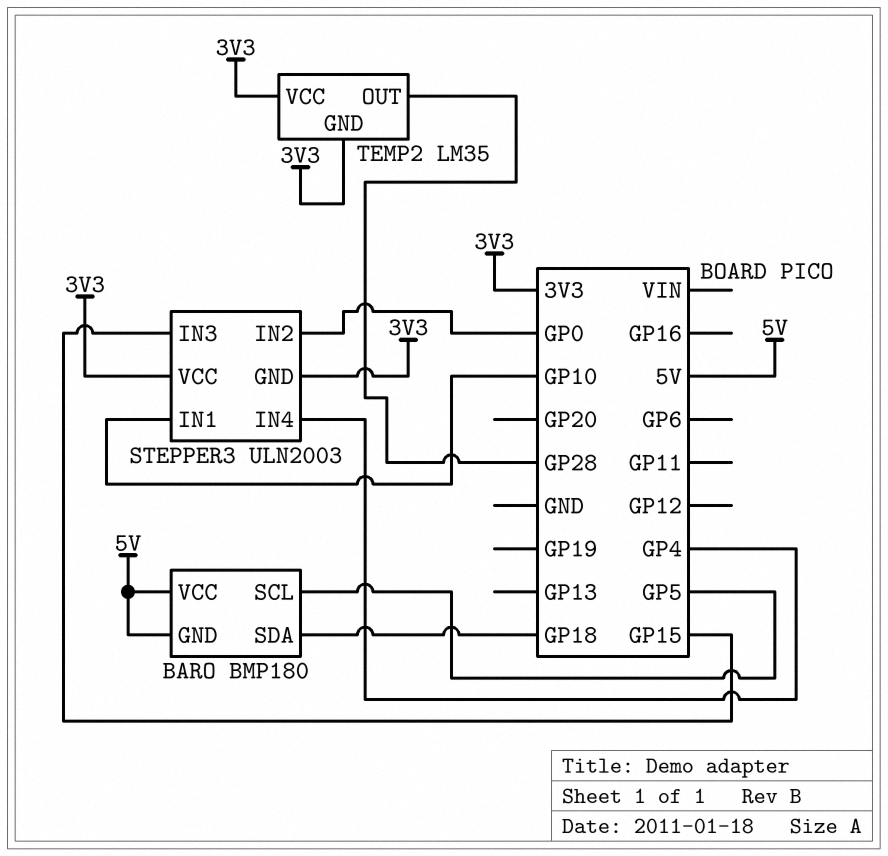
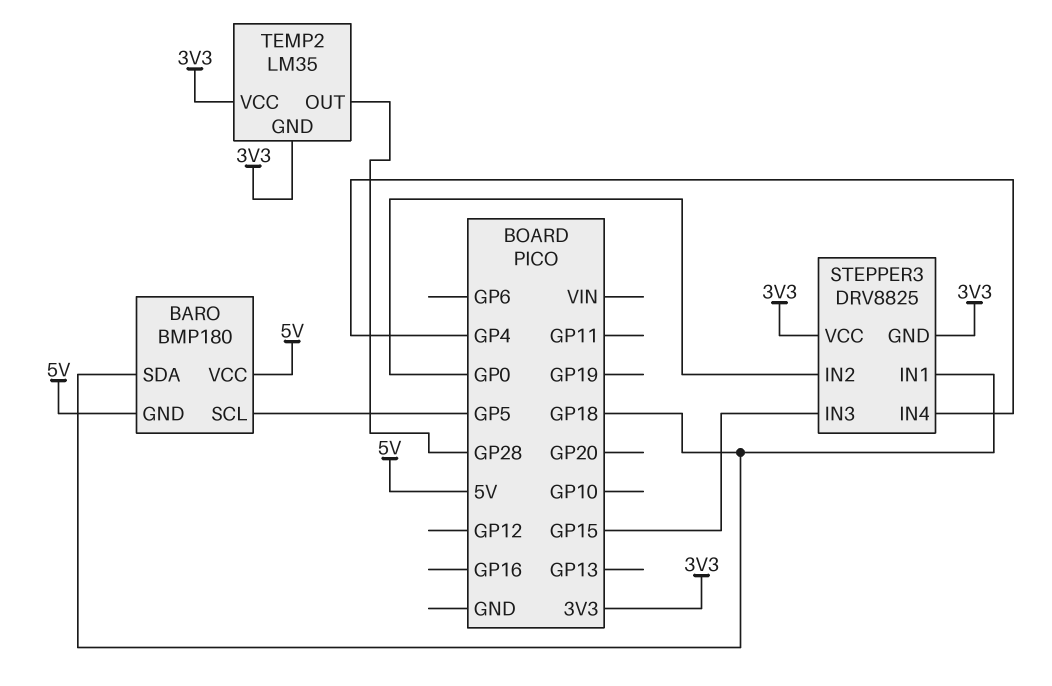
STEPPER3: ULN2003 -> DRV8825
STEPPER3 pin IN1: GP10 -> GP18

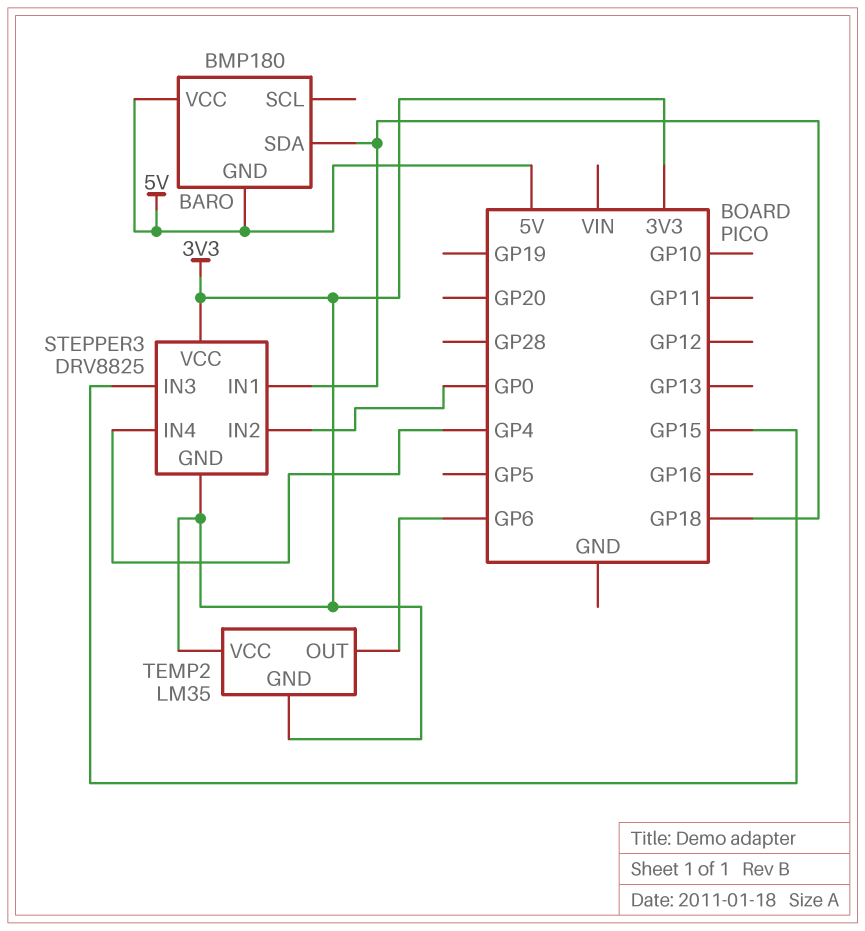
BARO pin SCL: GP5 -> none
TEMP2 pin OUT: GP28 -> GP6

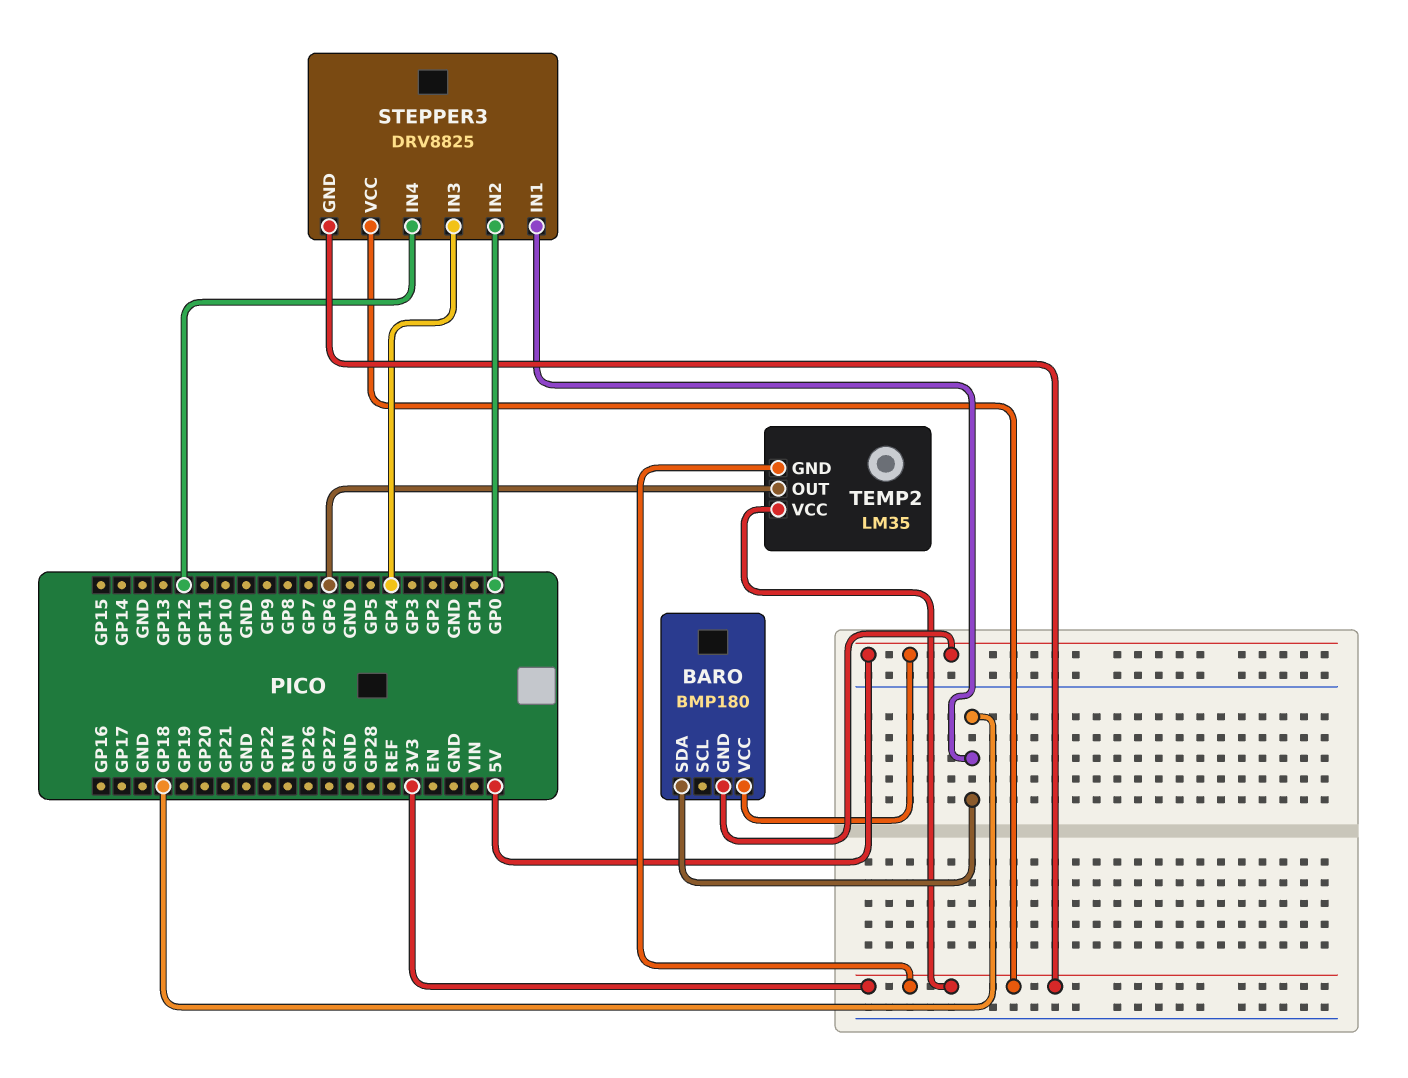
STEPPER3 pin IN3: GP15 -> GP4
STEPPER3 pin IN4: GP4 -> GP12

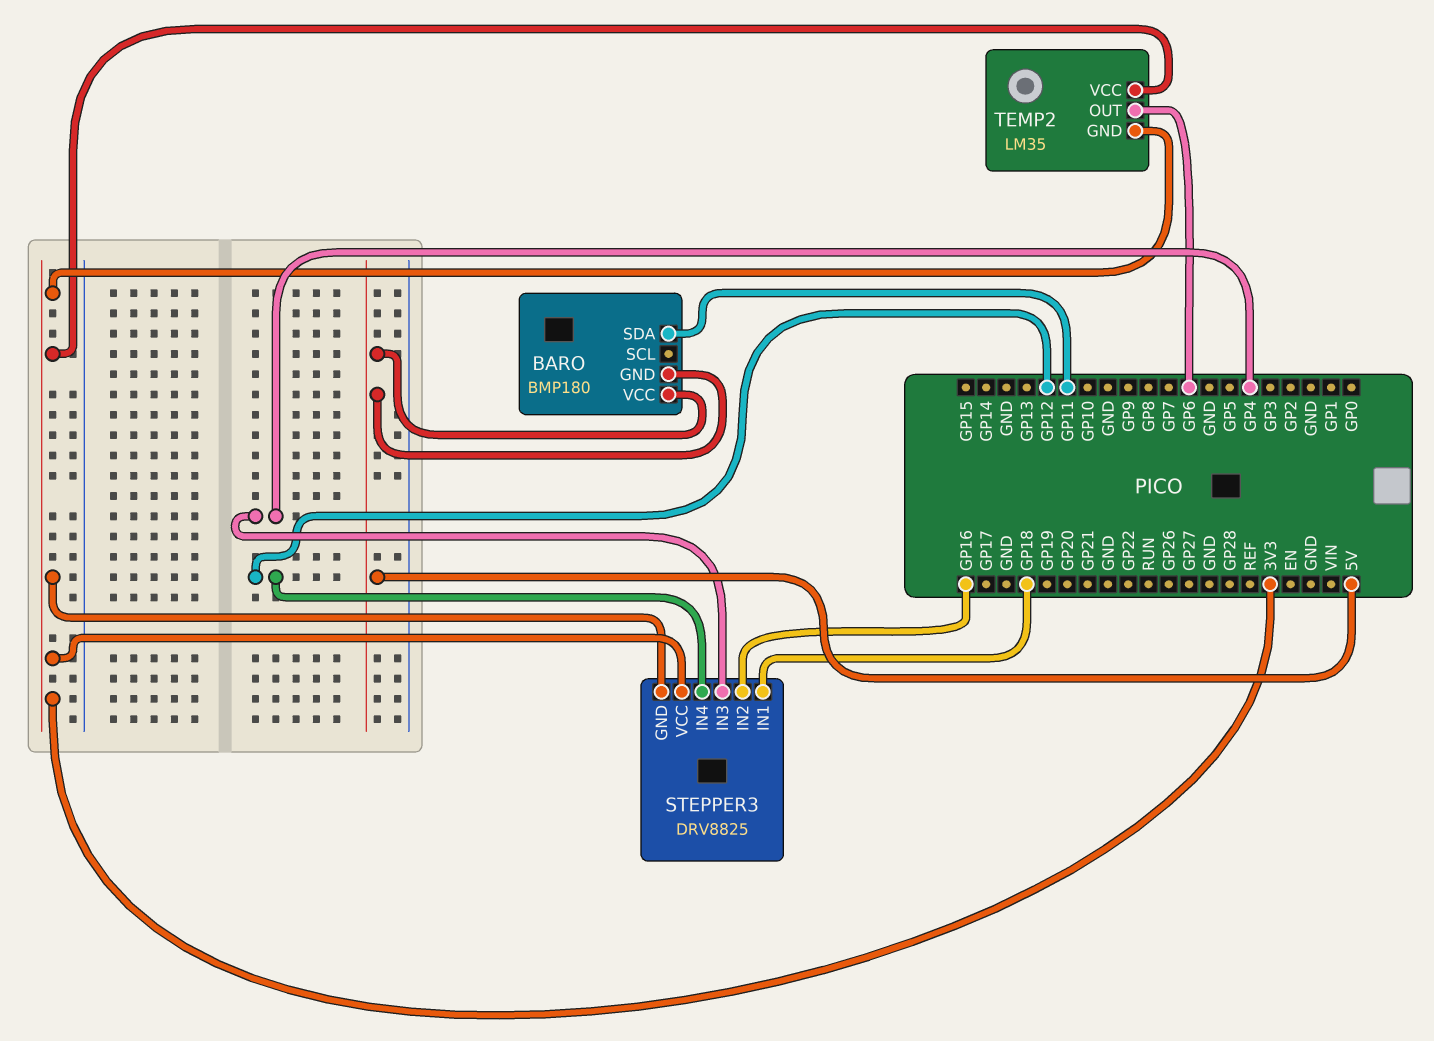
BARO pin SDA: GP18 -> GP11
STEPPER3 pin IN2: GP0 -> GP16

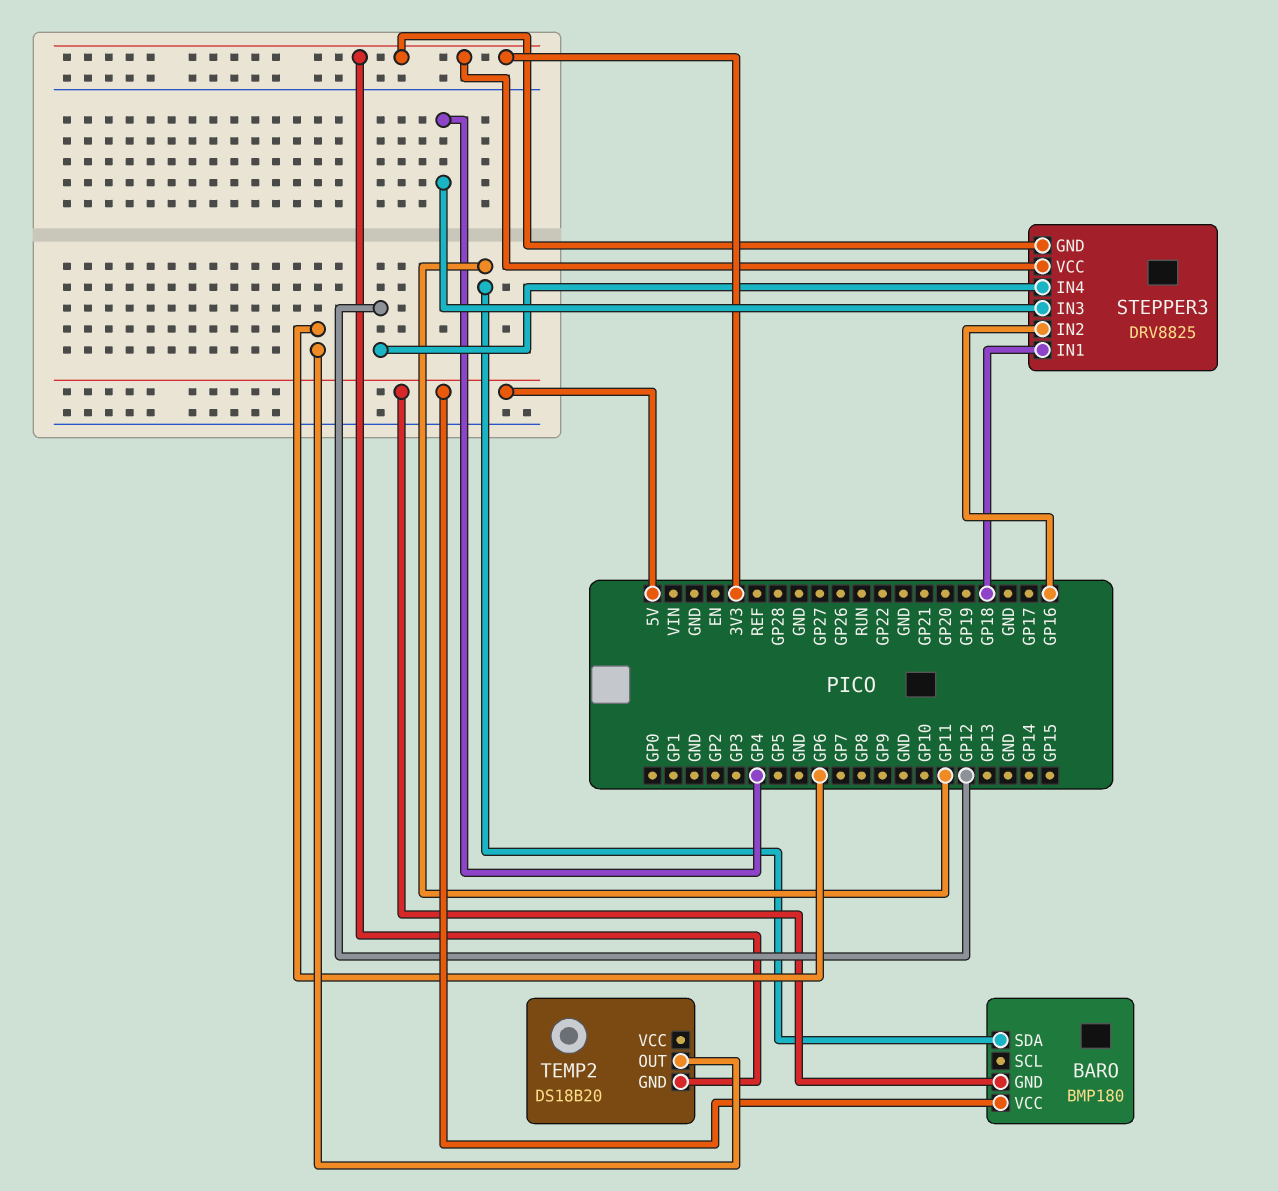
TEMP2: LM35 -> DS18B20
TEMP2 pin VCC: 3V3 -> none

